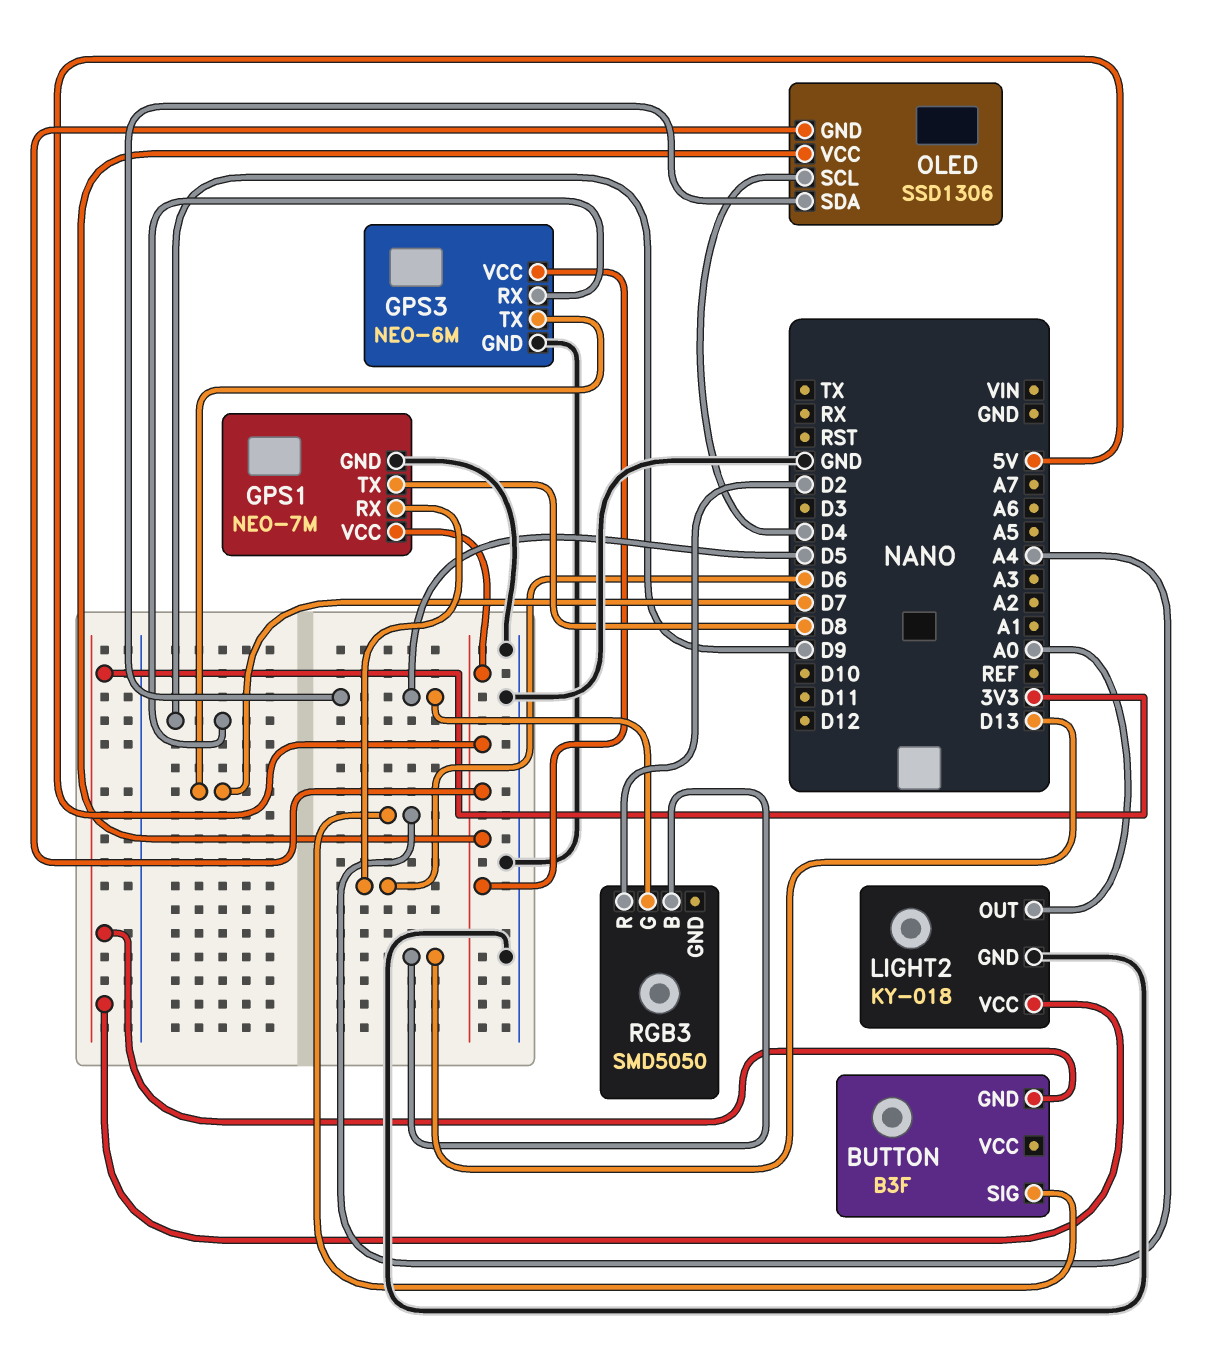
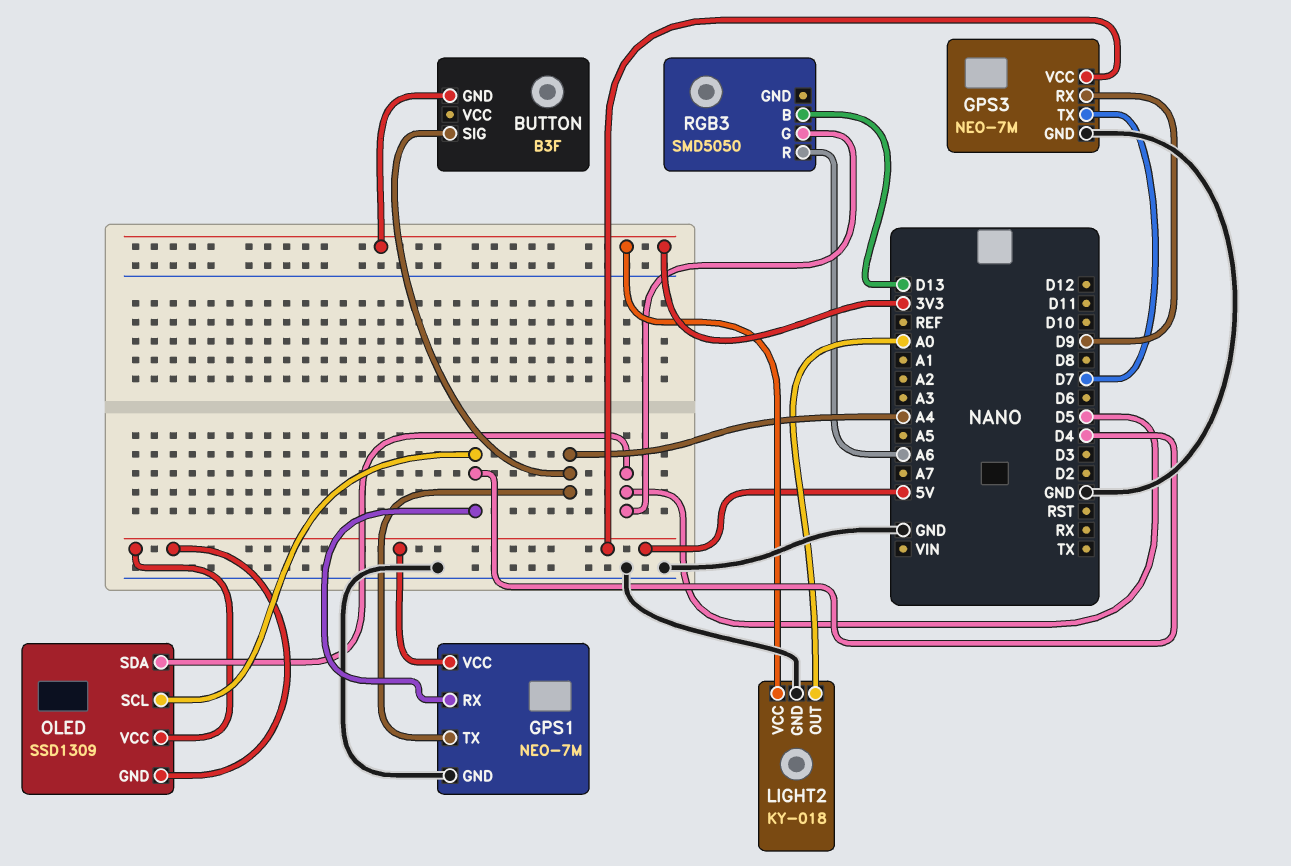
GPS1 pin RX: D6 -> D4
GPS1 pin TX: D8 -> A4
GPS3: NEO-6M -> NEO-7M
OLED: SSD1306 -> SSD1309
RGB3 pin R: D2 -> A6

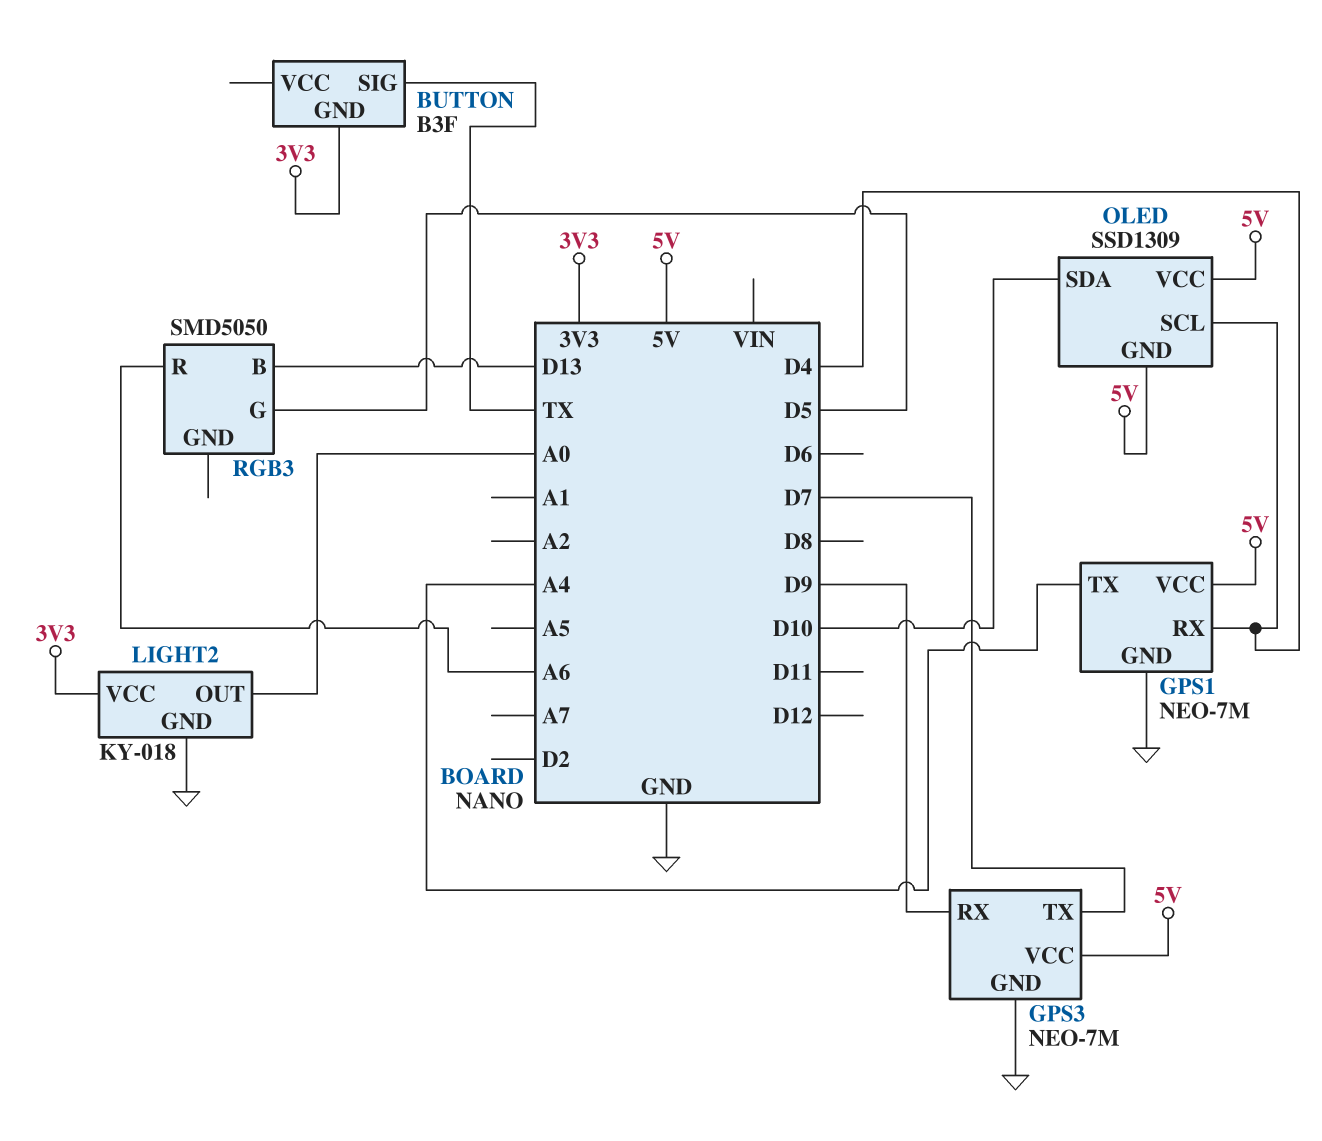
BUTTON pin SIG: A4 -> TX
OLED pin SDA: D5 -> D10

